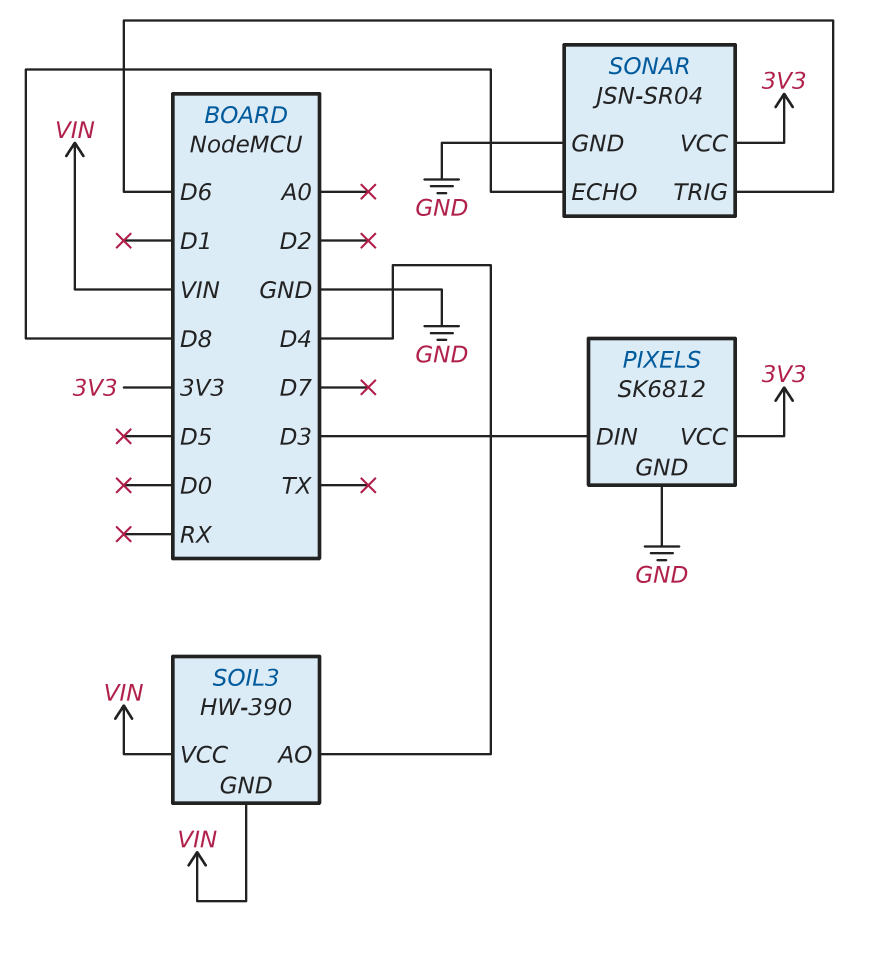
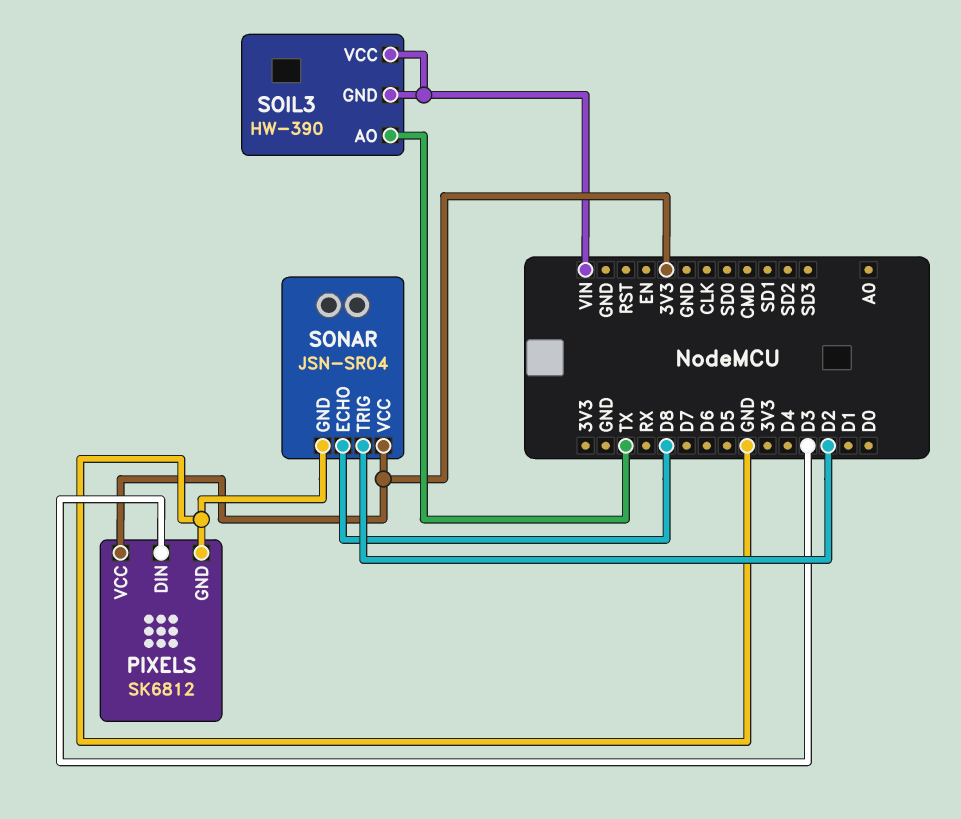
SOIL3 pin AO: D4 -> TX
SONAR pin TRIG: D6 -> D2

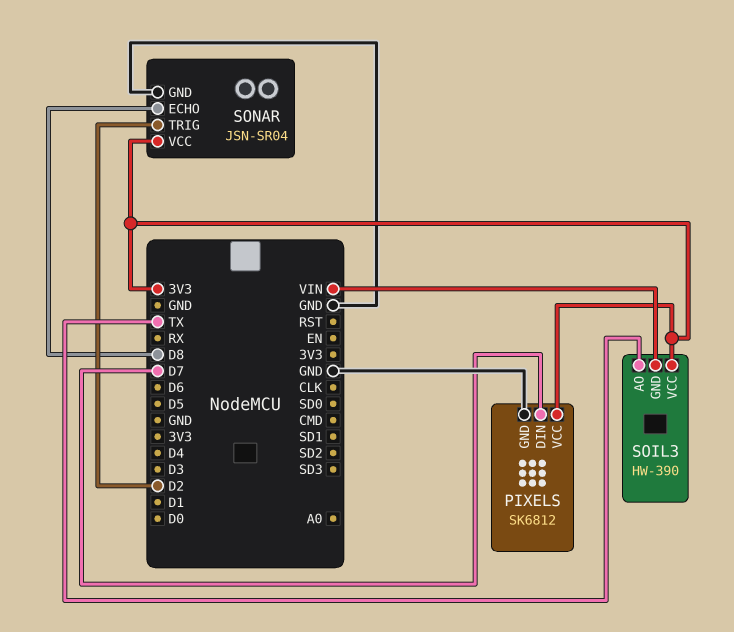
PIXELS pin DIN: D3 -> D7
SOIL3 pin VCC: VIN -> 3V3

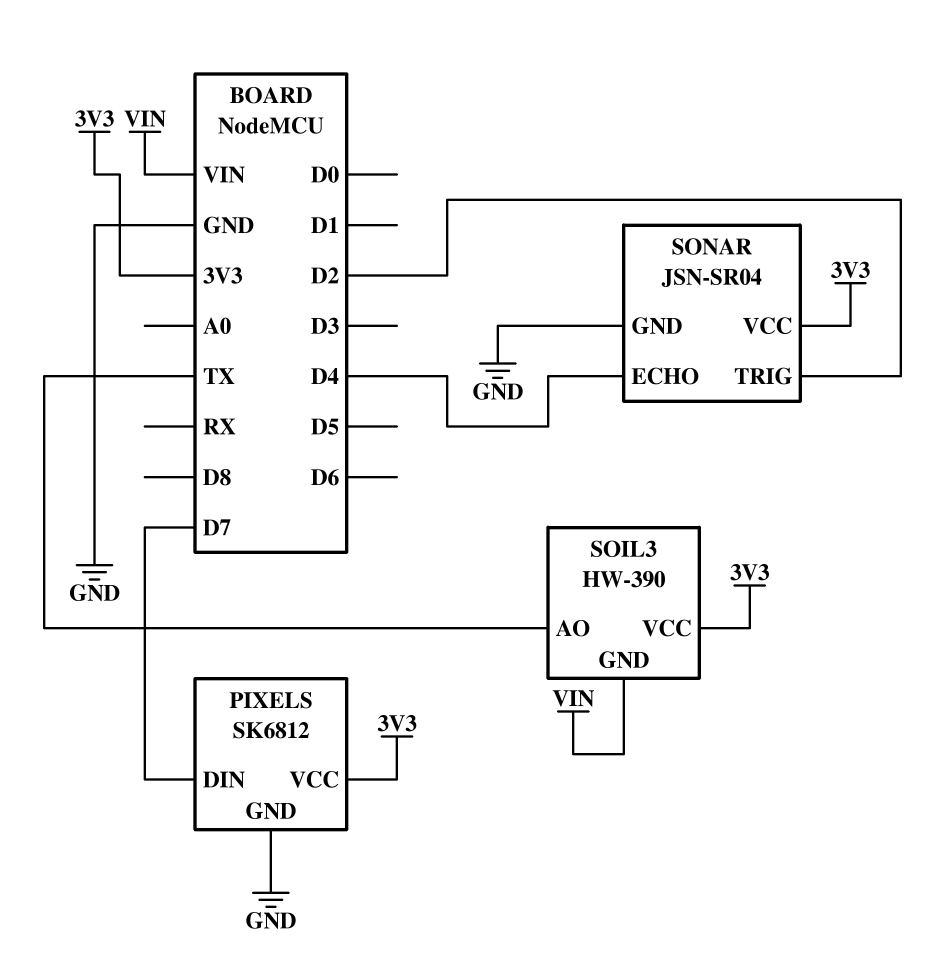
SONAR pin ECHO: D8 -> D4

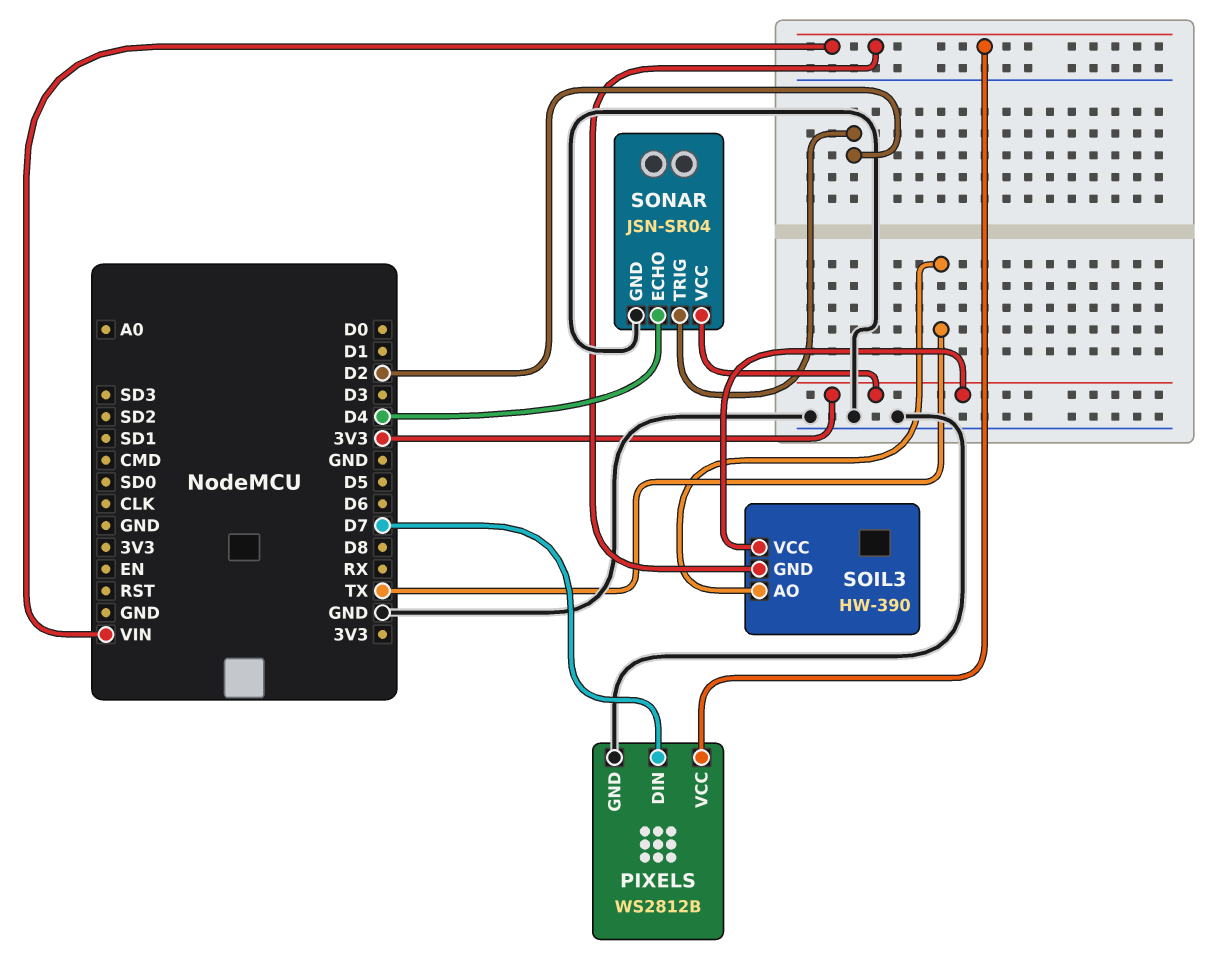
PIXELS: SK6812 -> WS2812B
PIXELS pin VCC: 3V3 -> VIN

